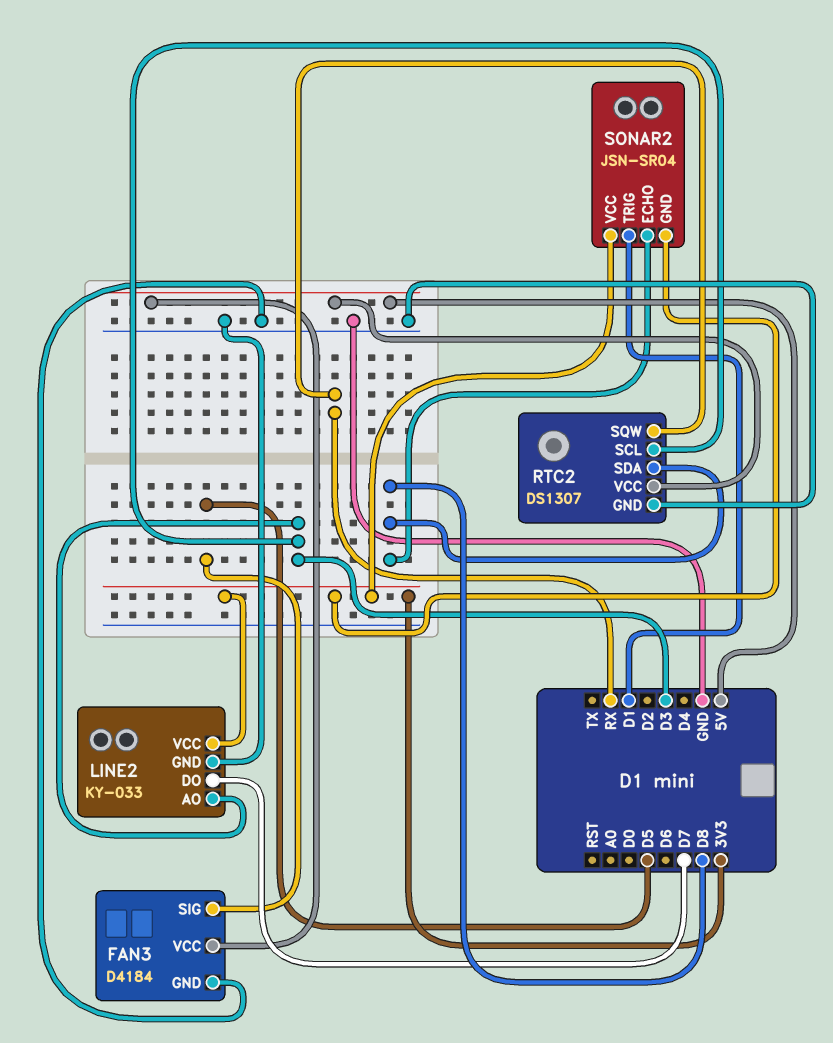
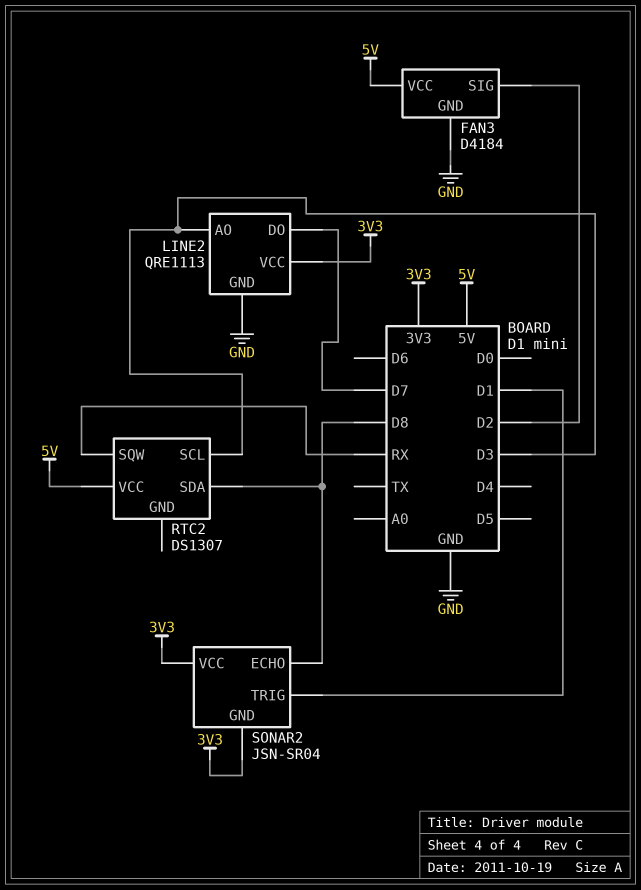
FAN3 pin SIG: D5 -> D2
LINE2: KY-033 -> QRE1113
RTC2 pin GND: GND -> none

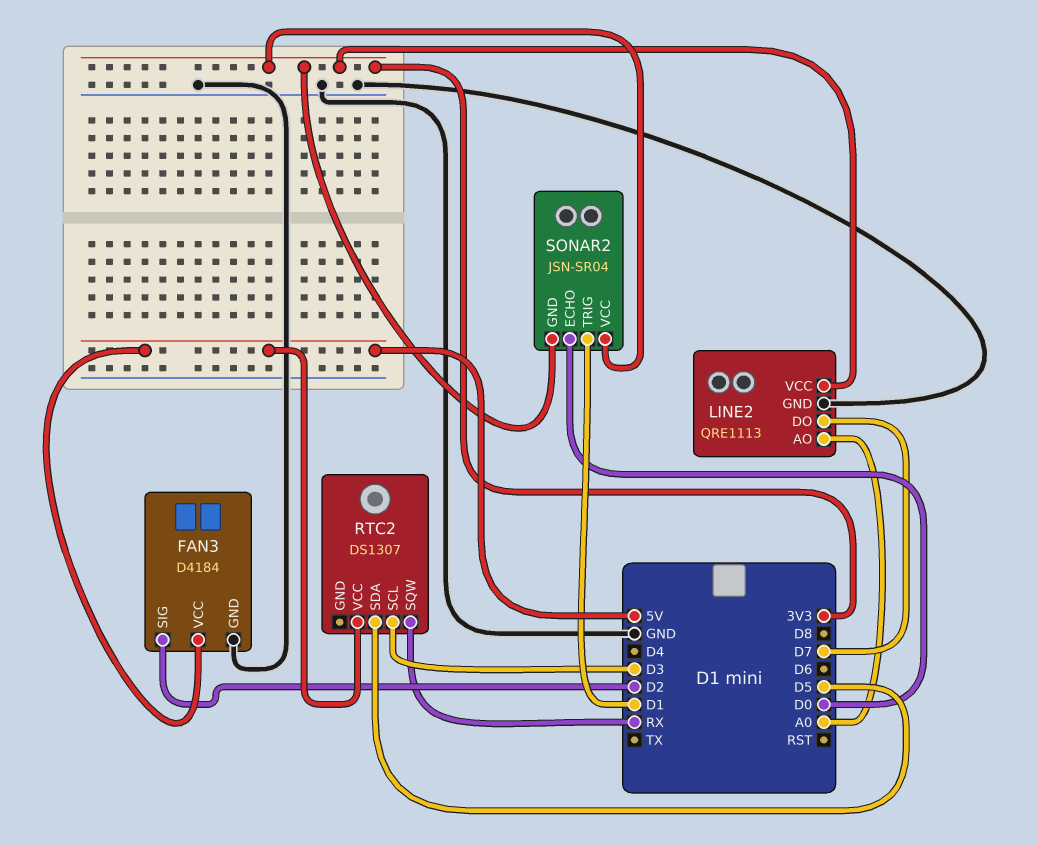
LINE2 pin AO: D3 -> A0
RTC2 pin SDA: D8 -> D5
SONAR2 pin ECHO: D8 -> D0

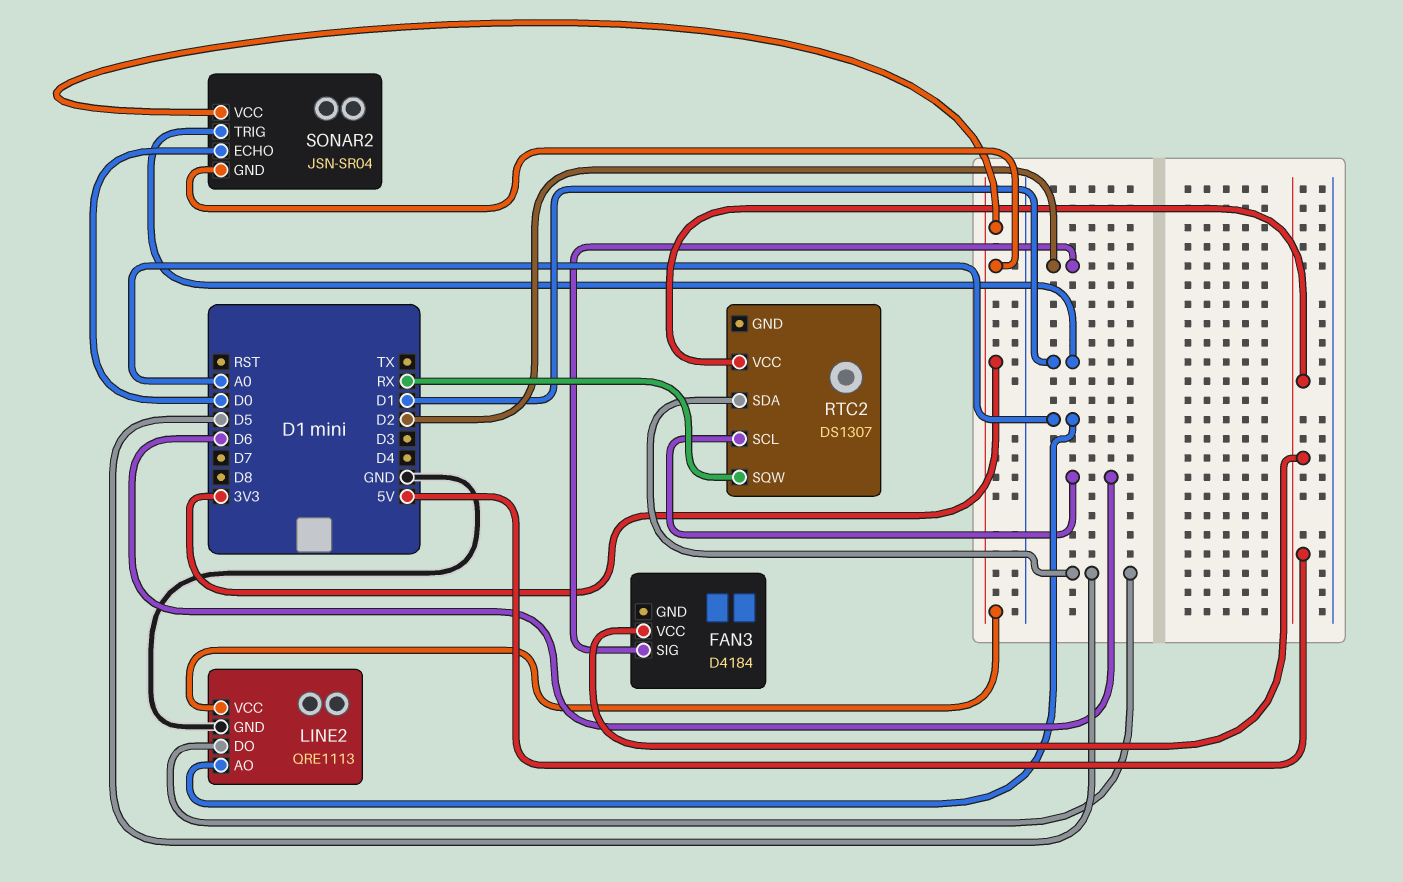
FAN3 pin GND: GND -> none
LINE2 pin DO: D7 -> D5
RTC2 pin SCL: D3 -> D6

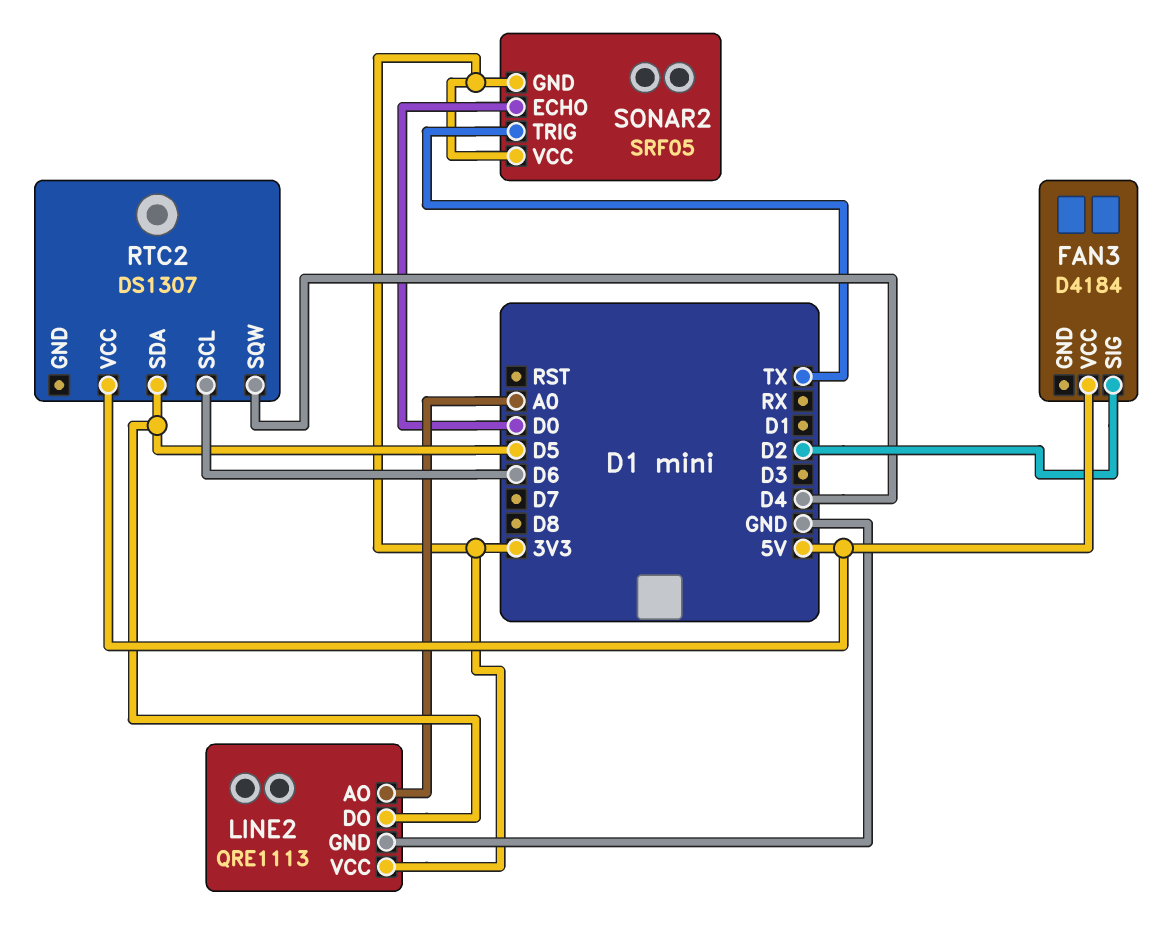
RTC2 pin SQW: RX -> D4
SONAR2: JSN-SR04 -> SRF05
SONAR2 pin TRIG: D1 -> TX

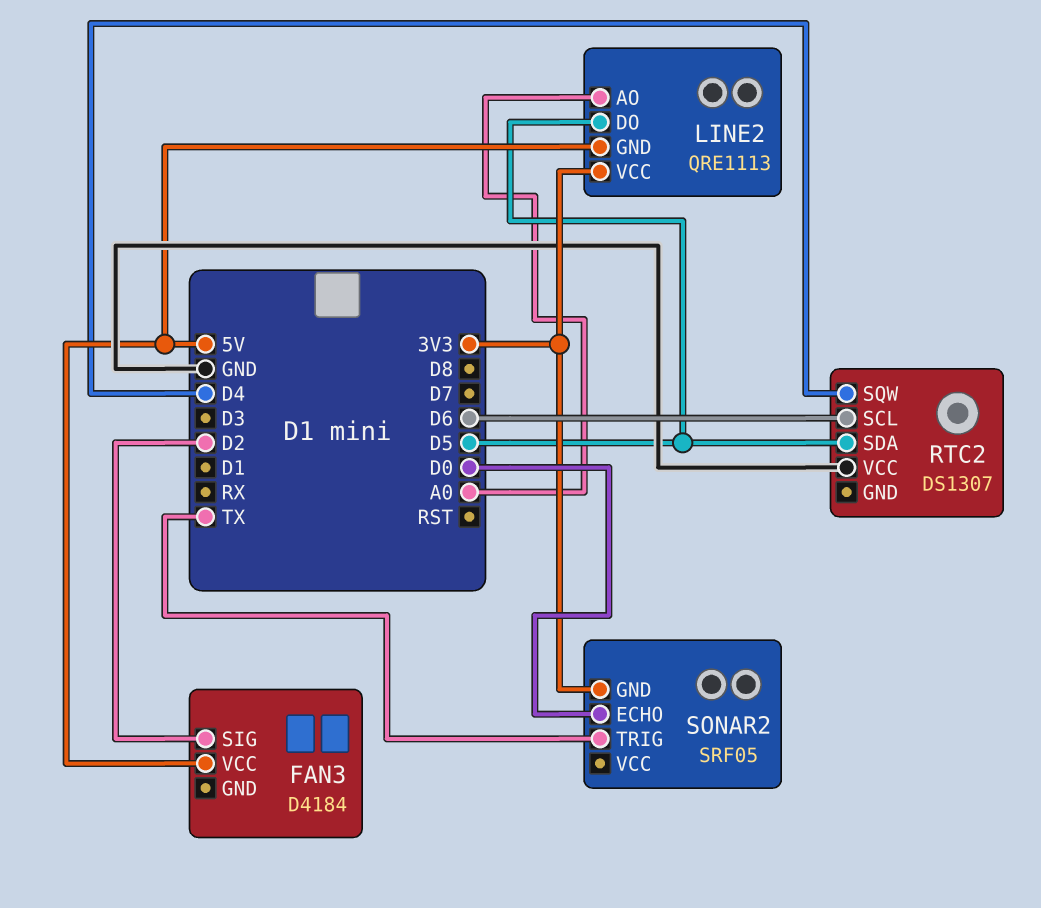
LINE2 pin GND: GND -> 5V
RTC2 pin VCC: 5V -> GND
SONAR2 pin VCC: 3V3 -> none

